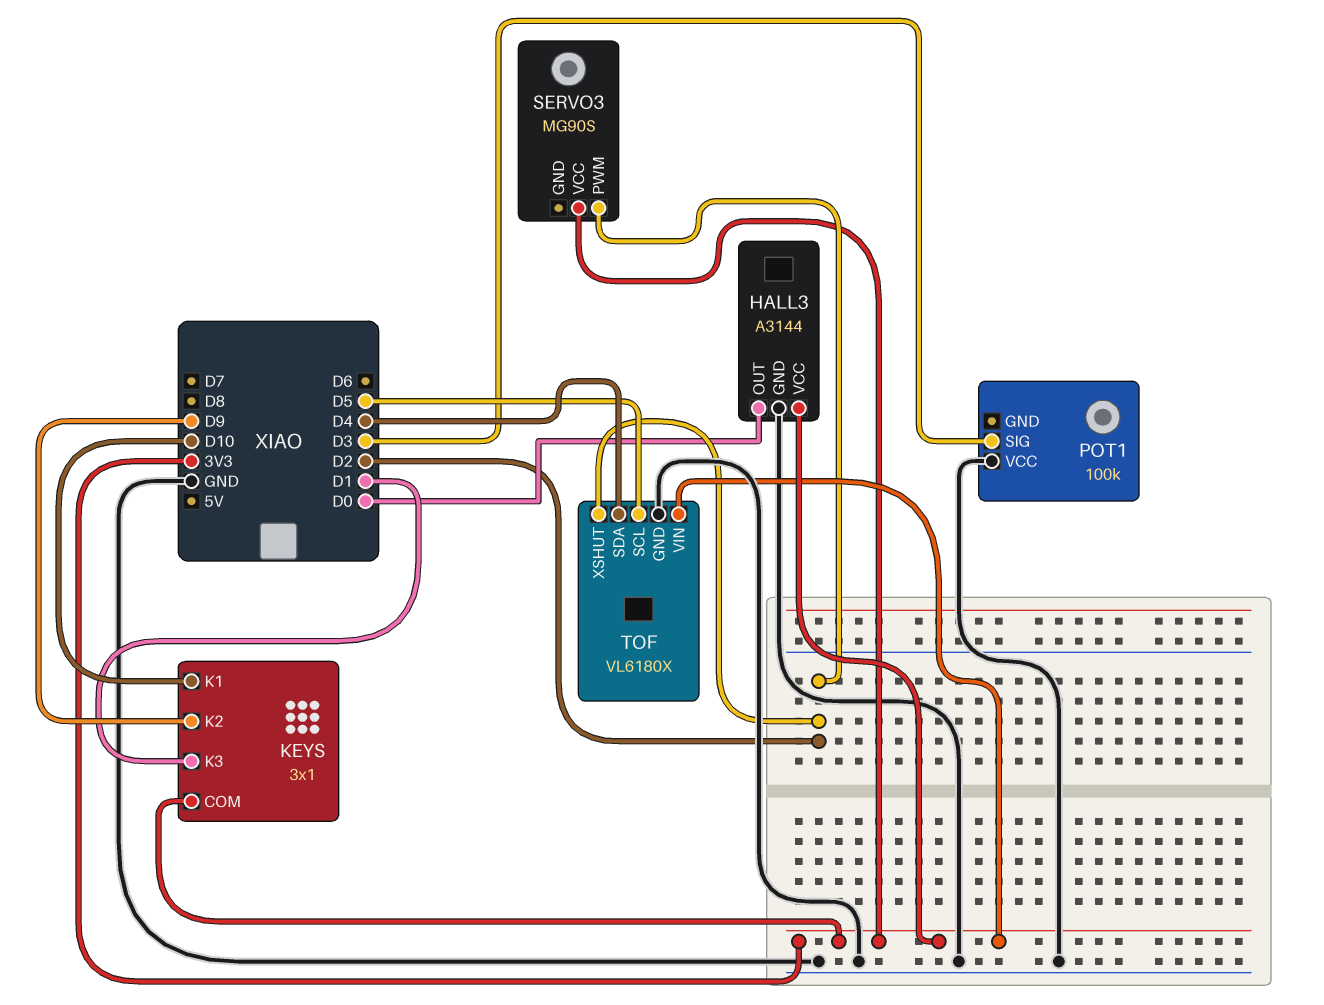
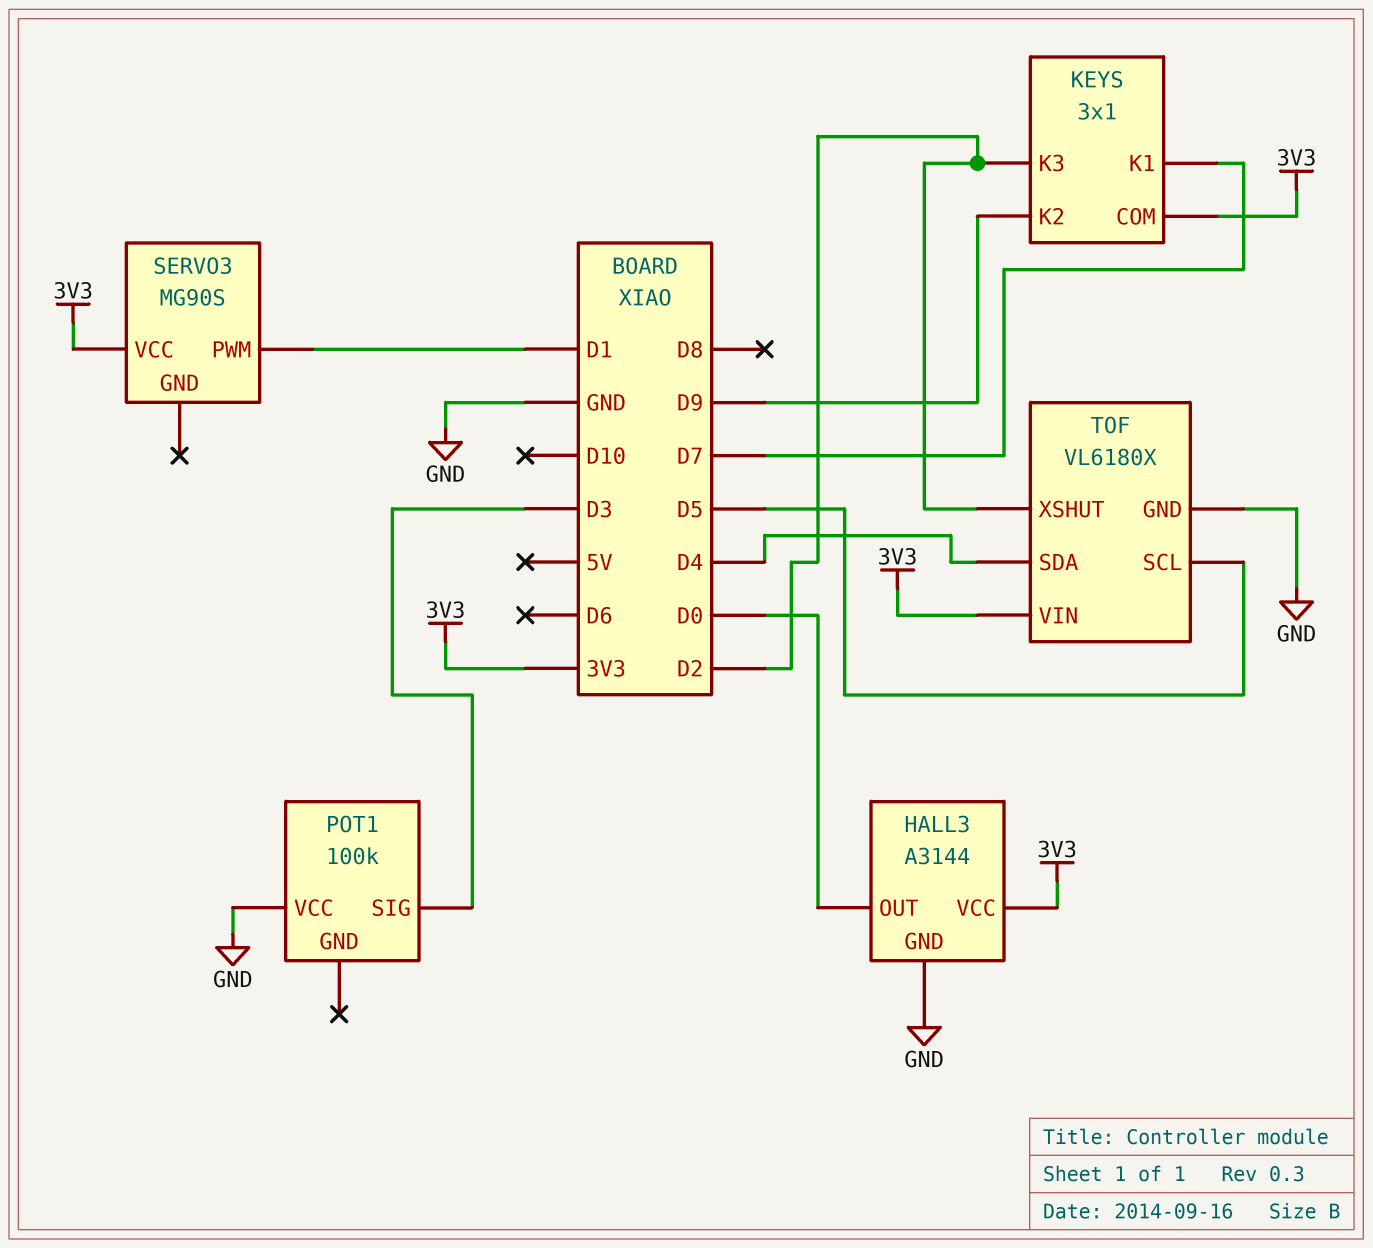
KEYS pin K1: D10 -> D7
KEYS pin K3: D1 -> D2
SERVO3 pin PWM: D2 -> D1

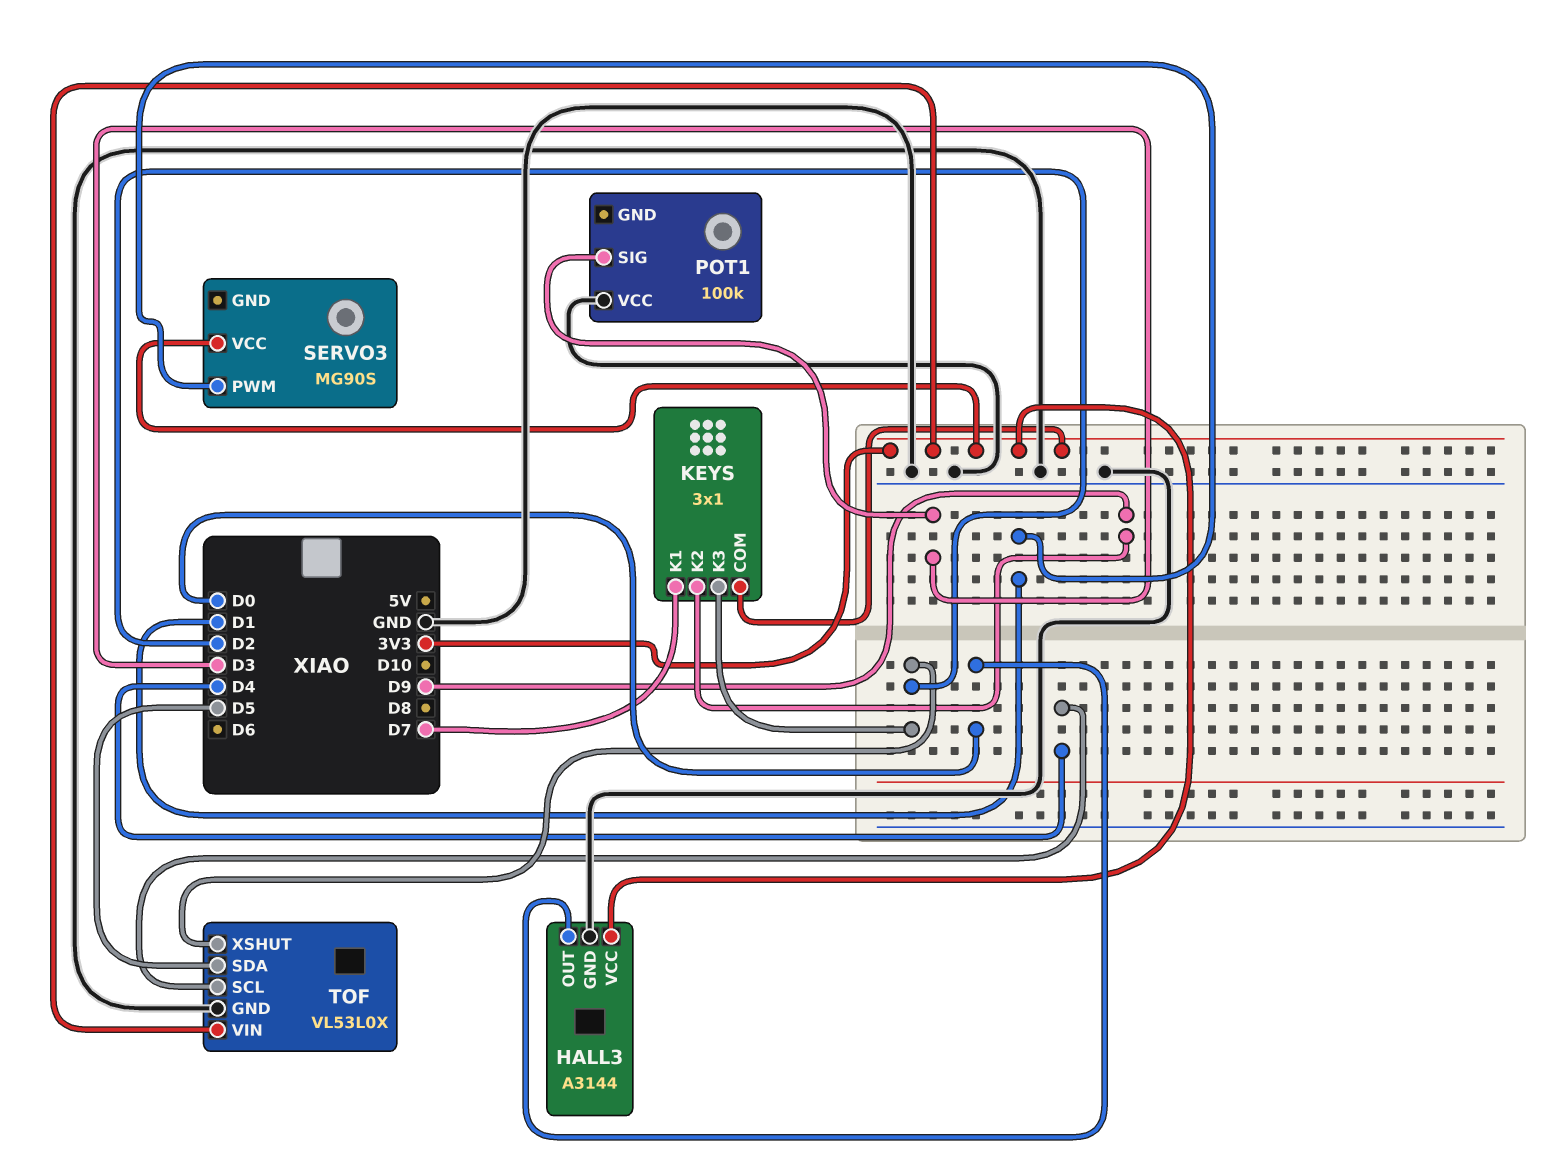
TOF: VL6180X -> VL53L0X
TOF pin SCL: D5 -> D4
TOF pin SDA: D4 -> D5

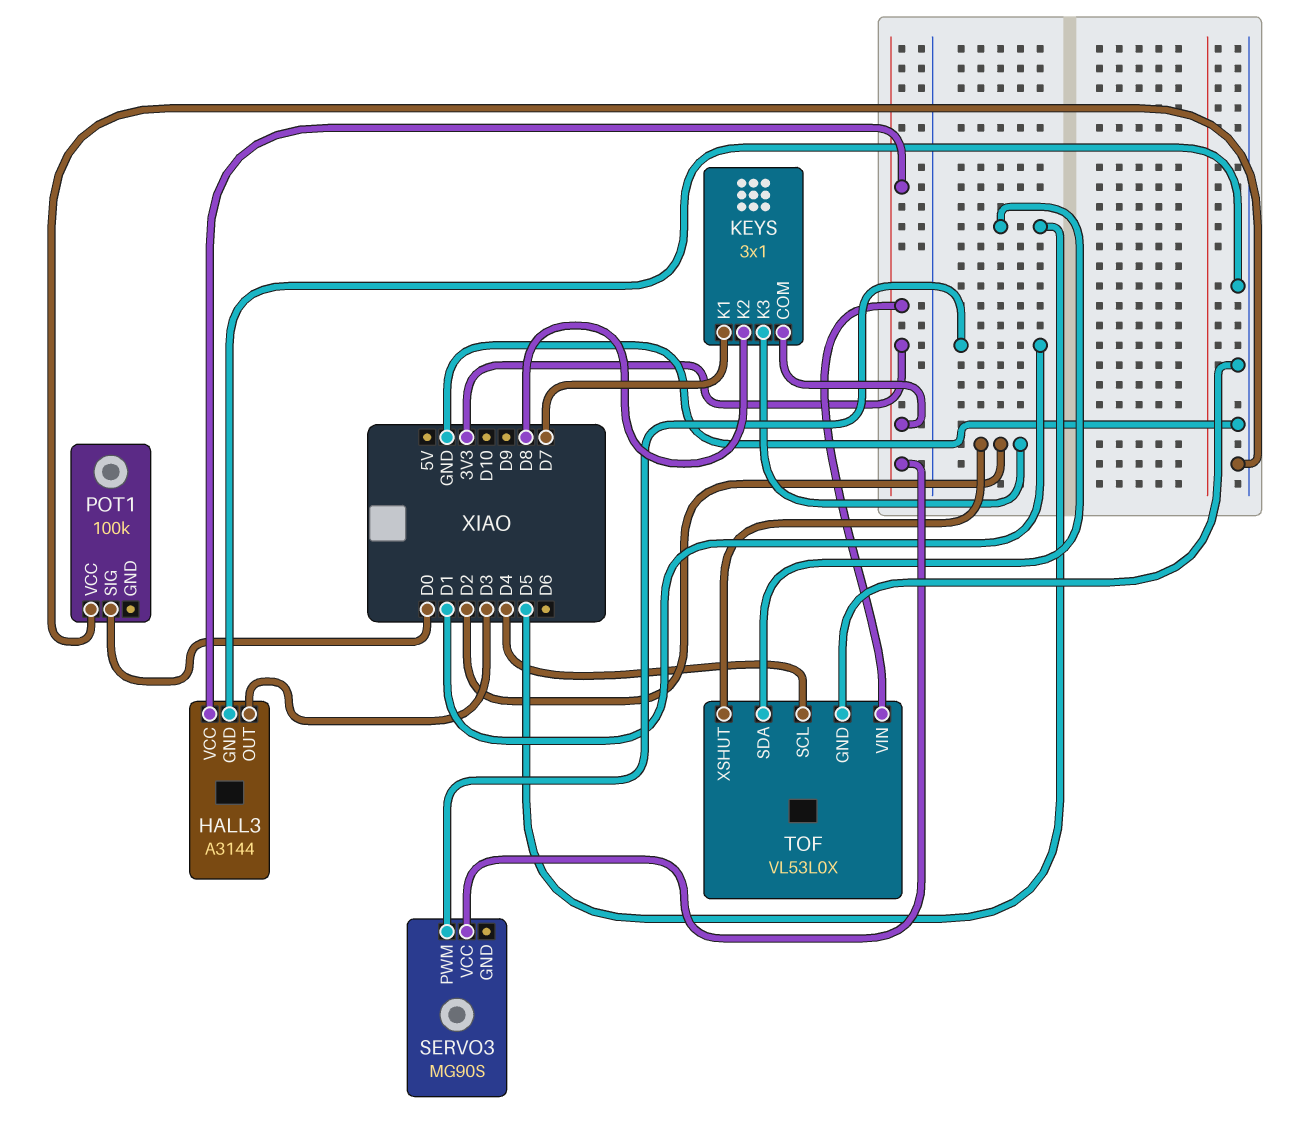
HALL3 pin OUT: D0 -> D3
KEYS pin K2: D9 -> D8
POT1 pin SIG: D3 -> D0

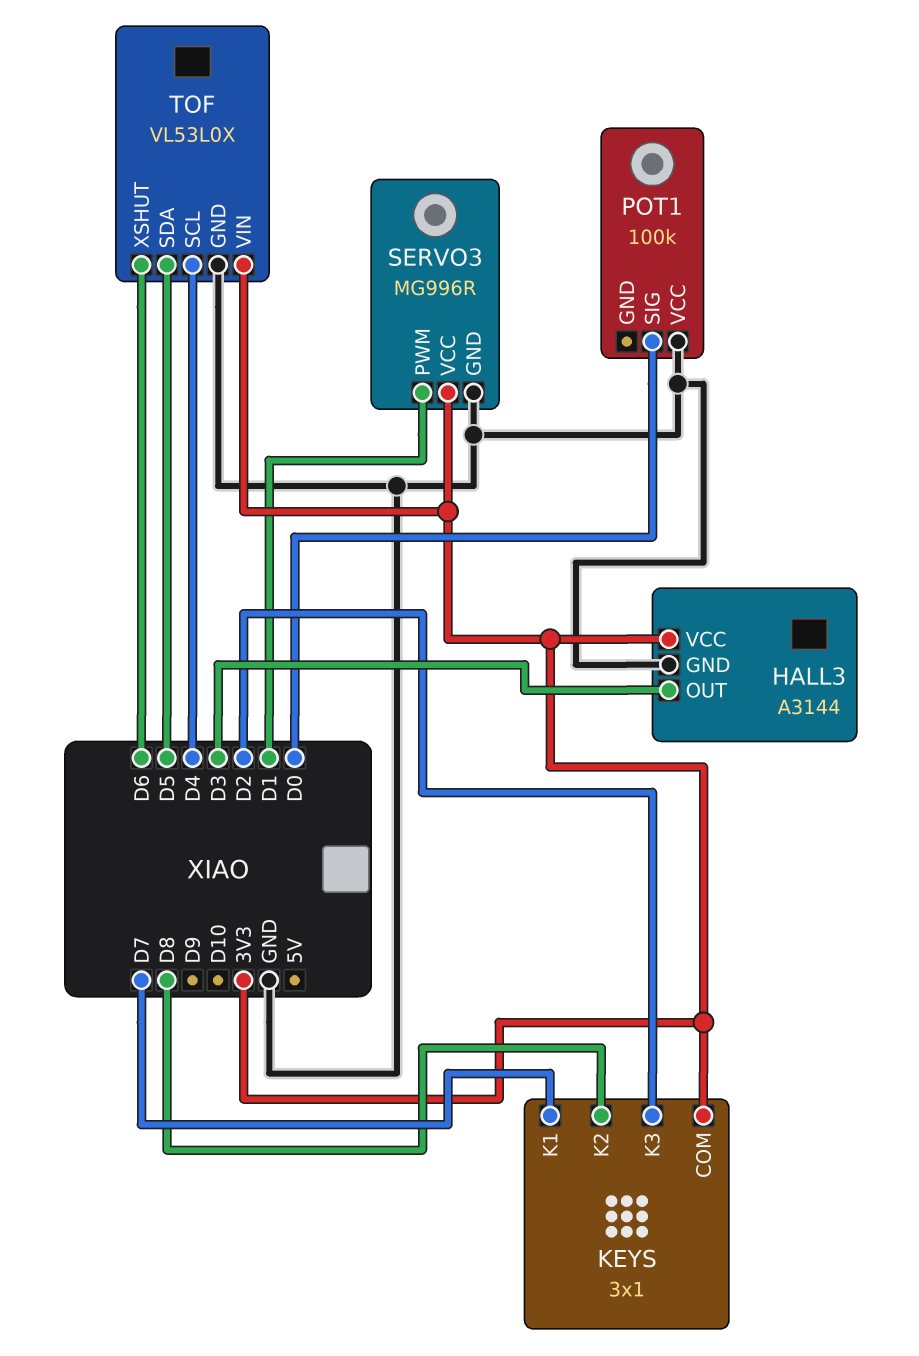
SERVO3: MG90S -> MG996R
SERVO3 pin GND: none -> GND
TOF pin XSHUT: D2 -> D6

